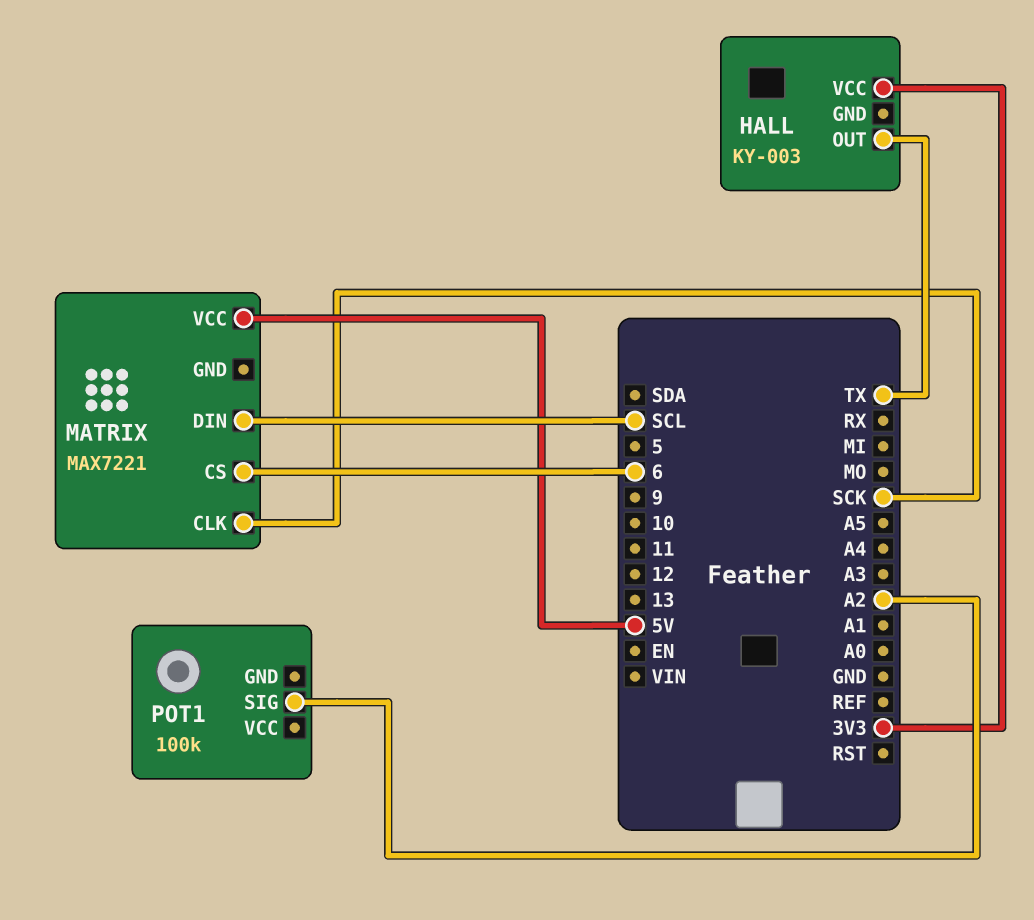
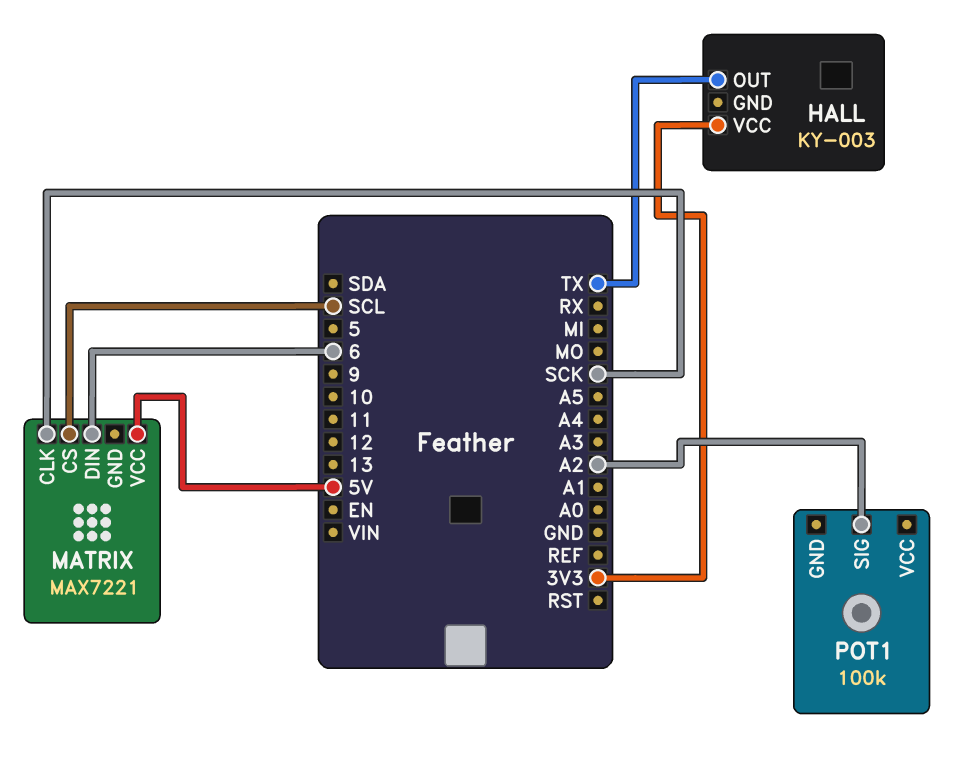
MATRIX pin CS: 6 -> SCL
MATRIX pin DIN: SCL -> 6

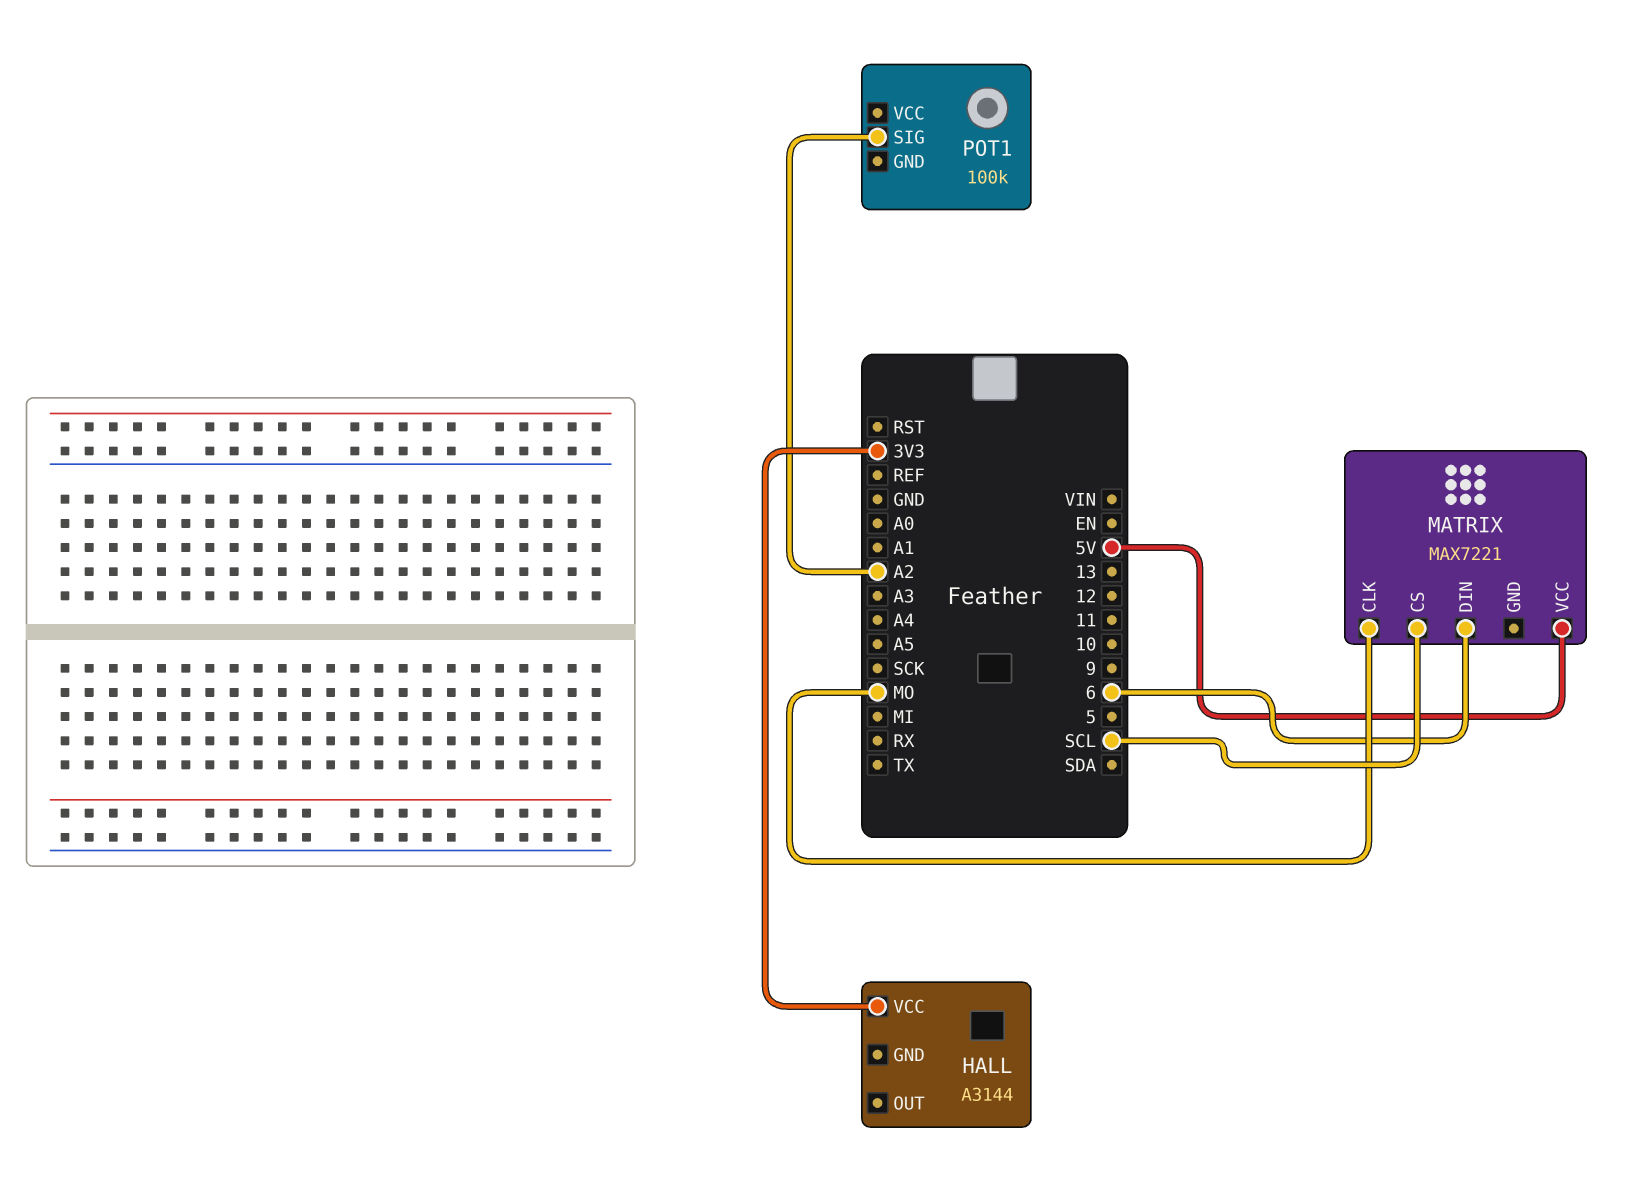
HALL: KY-003 -> A3144
HALL pin OUT: TX -> none
MATRIX pin CLK: SCK -> MO

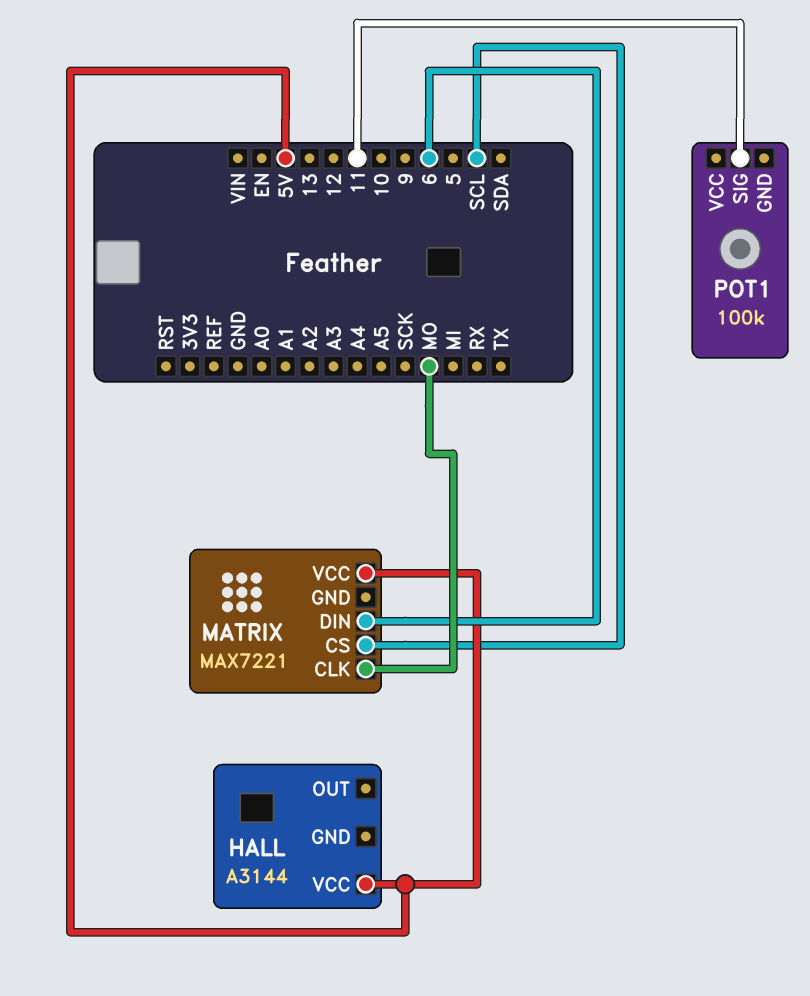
HALL pin VCC: 3V3 -> 5V
POT1 pin SIG: A2 -> 11

